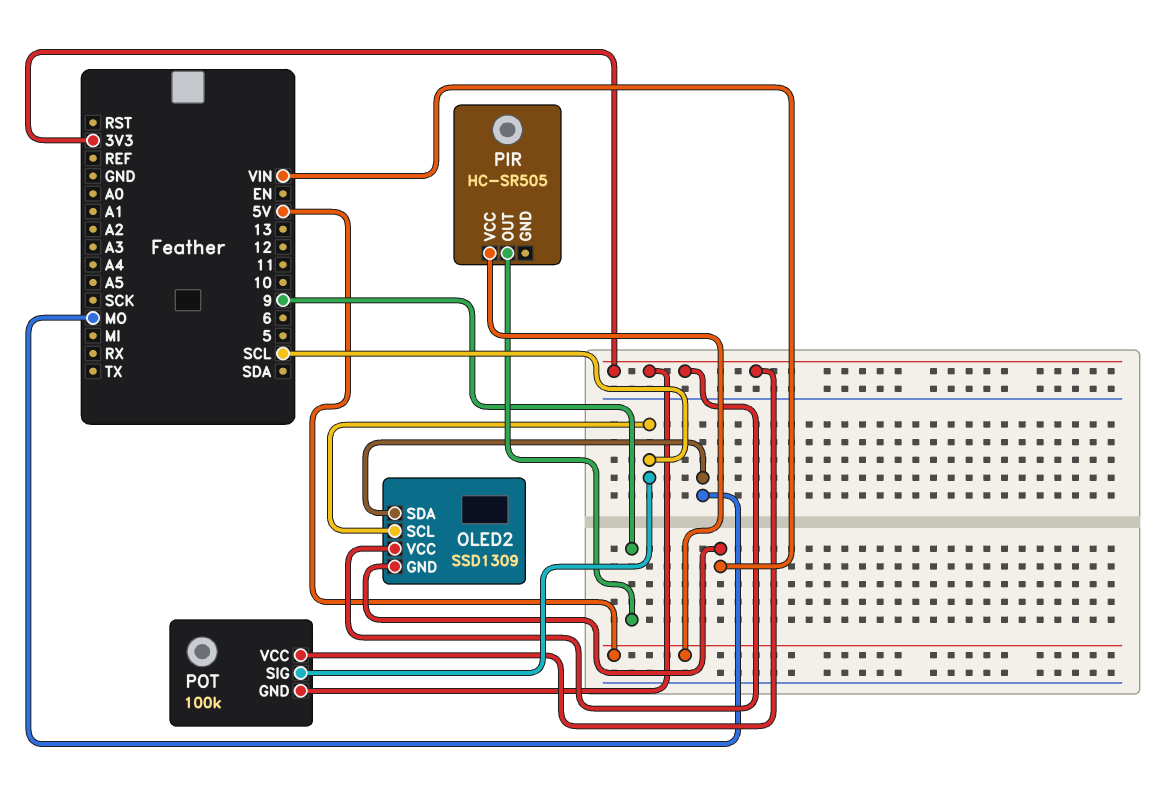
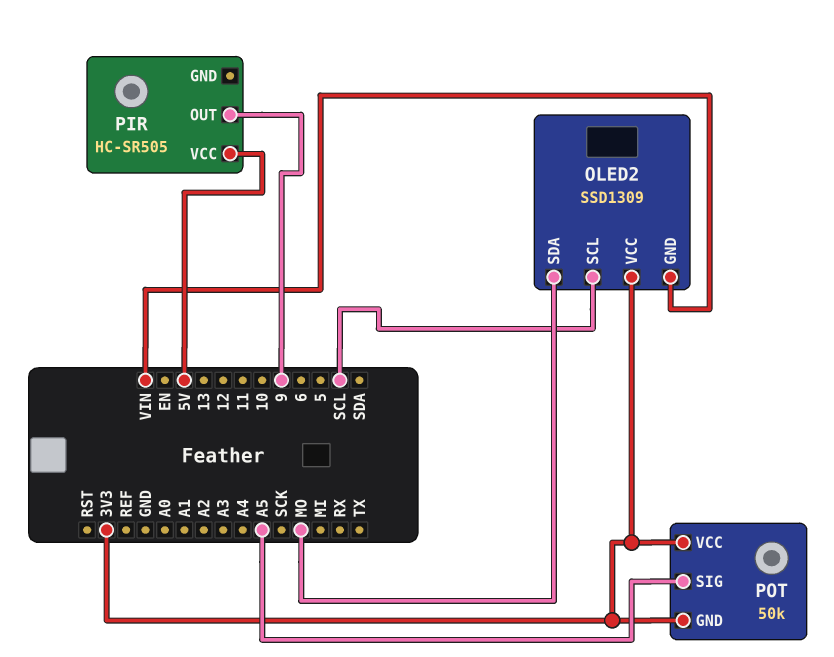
POT: 100k -> 50k
POT pin SIG: SCL -> A5

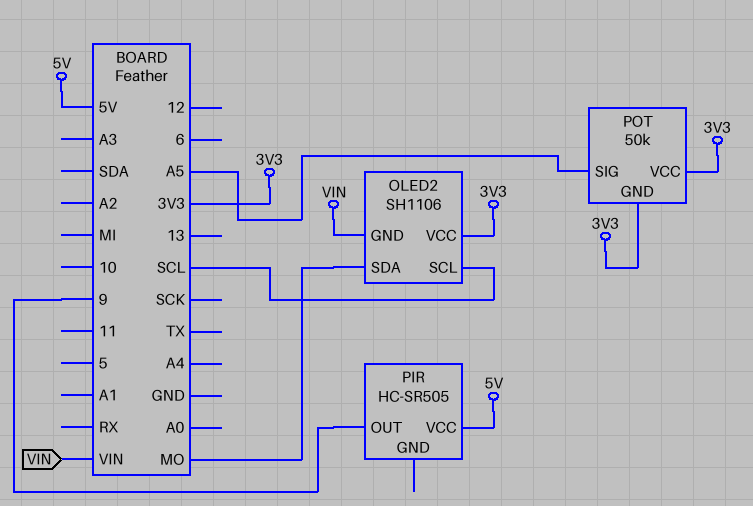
OLED2: SSD1309 -> SH1106

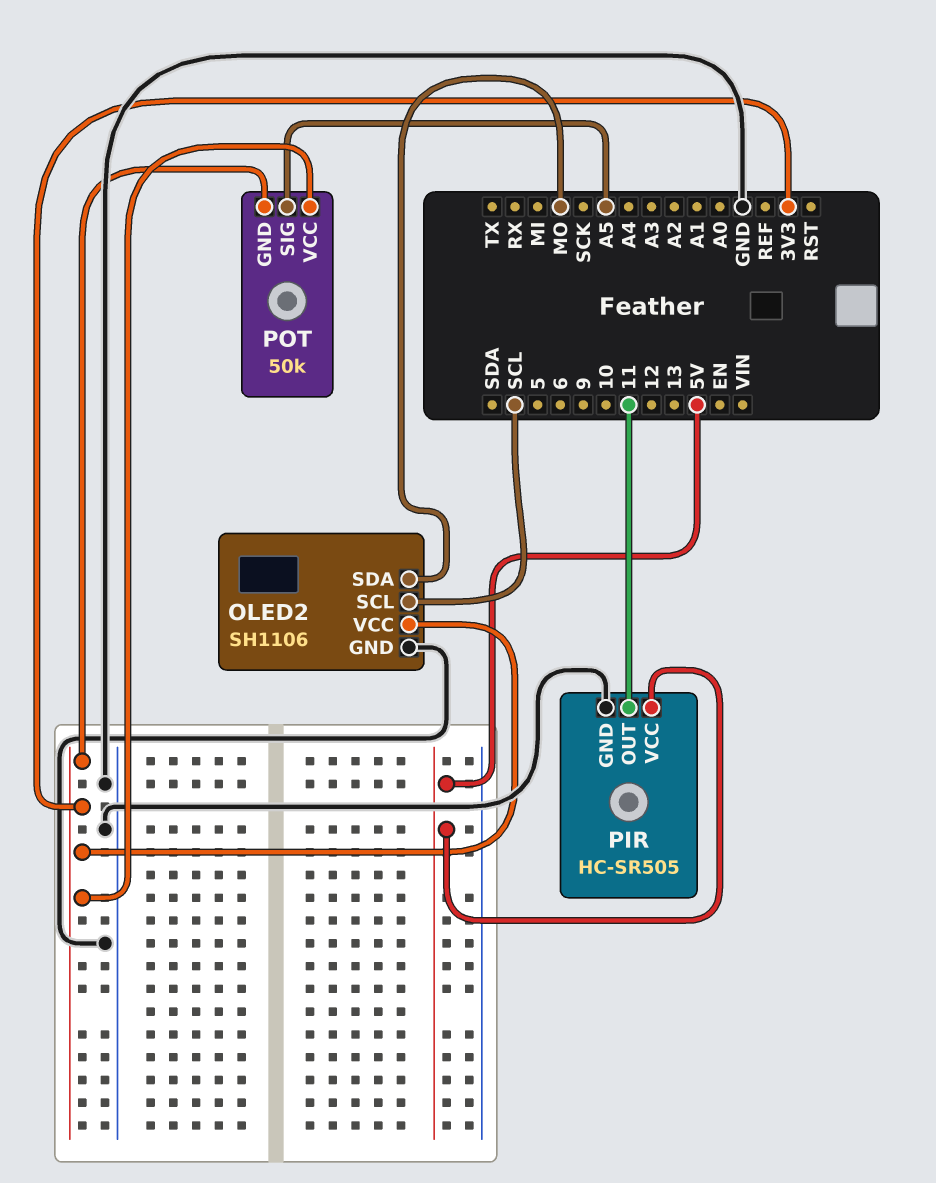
OLED2 pin GND: VIN -> GND
PIR pin GND: none -> GND
PIR pin OUT: 9 -> 11

